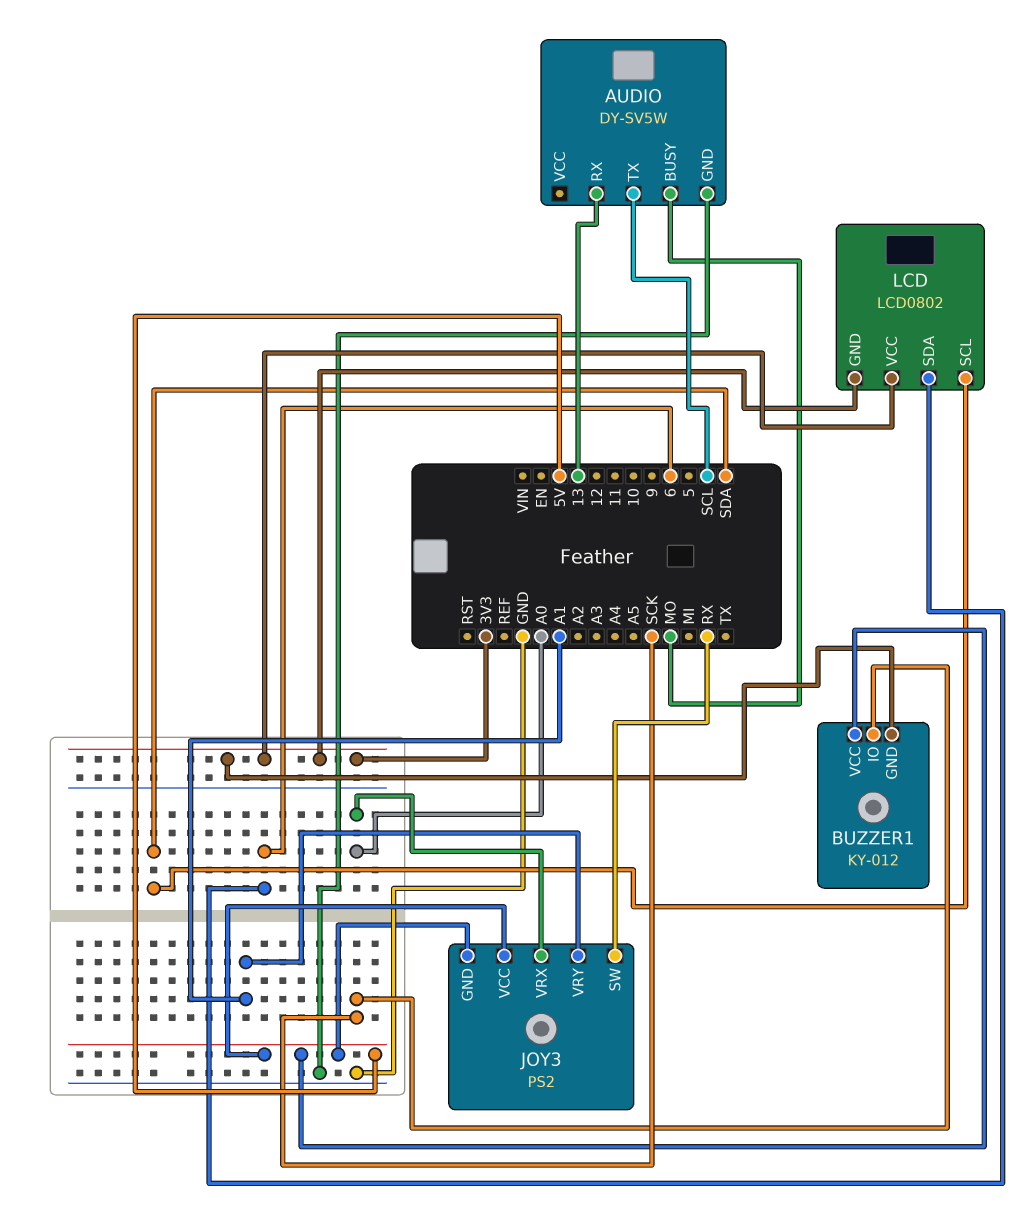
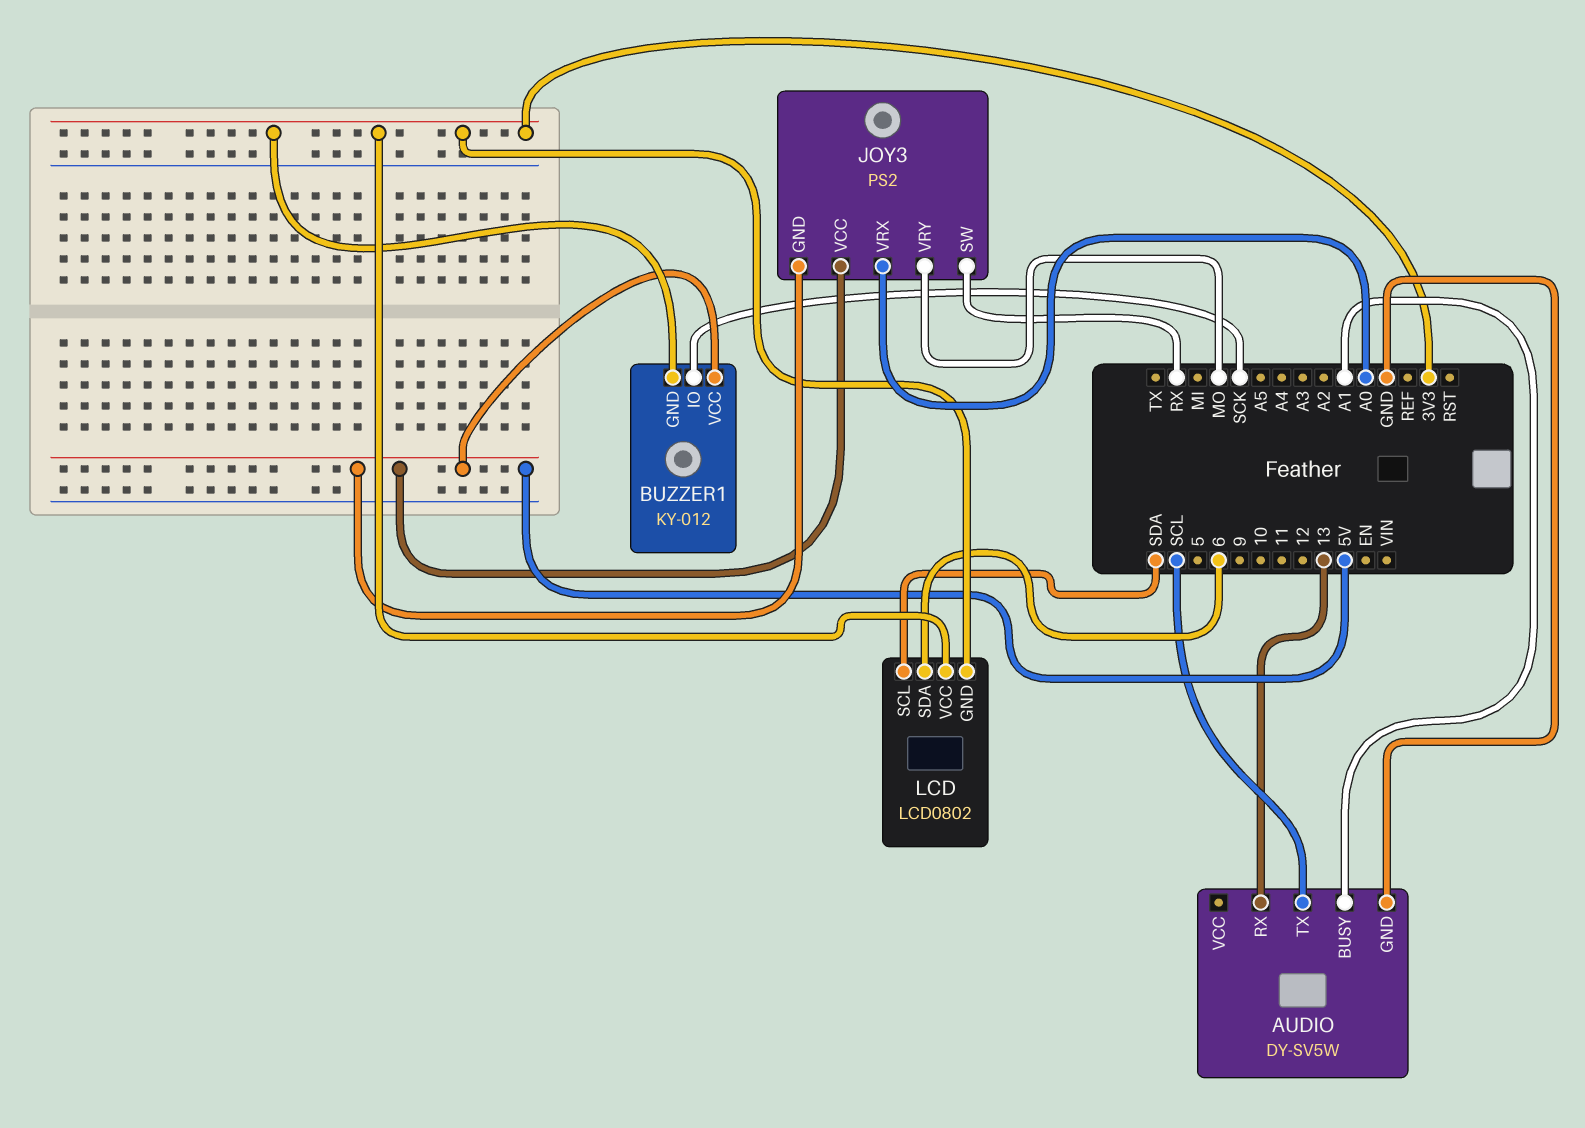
AUDIO pin BUSY: MO -> A1
JOY3 pin VRY: A1 -> MO

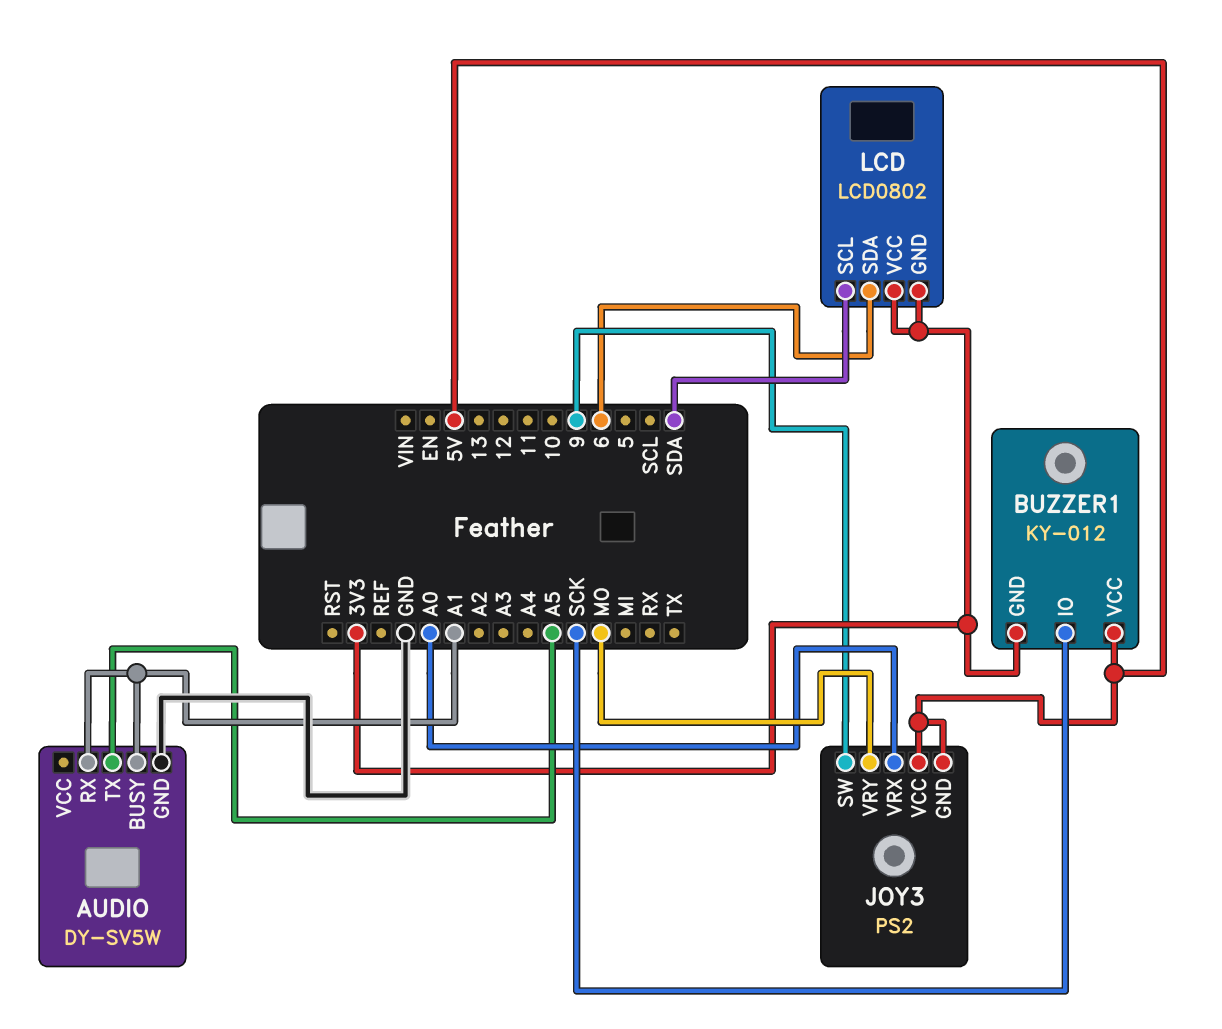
AUDIO pin RX: 13 -> A1
AUDIO pin TX: SCL -> A5
JOY3 pin SW: RX -> 9

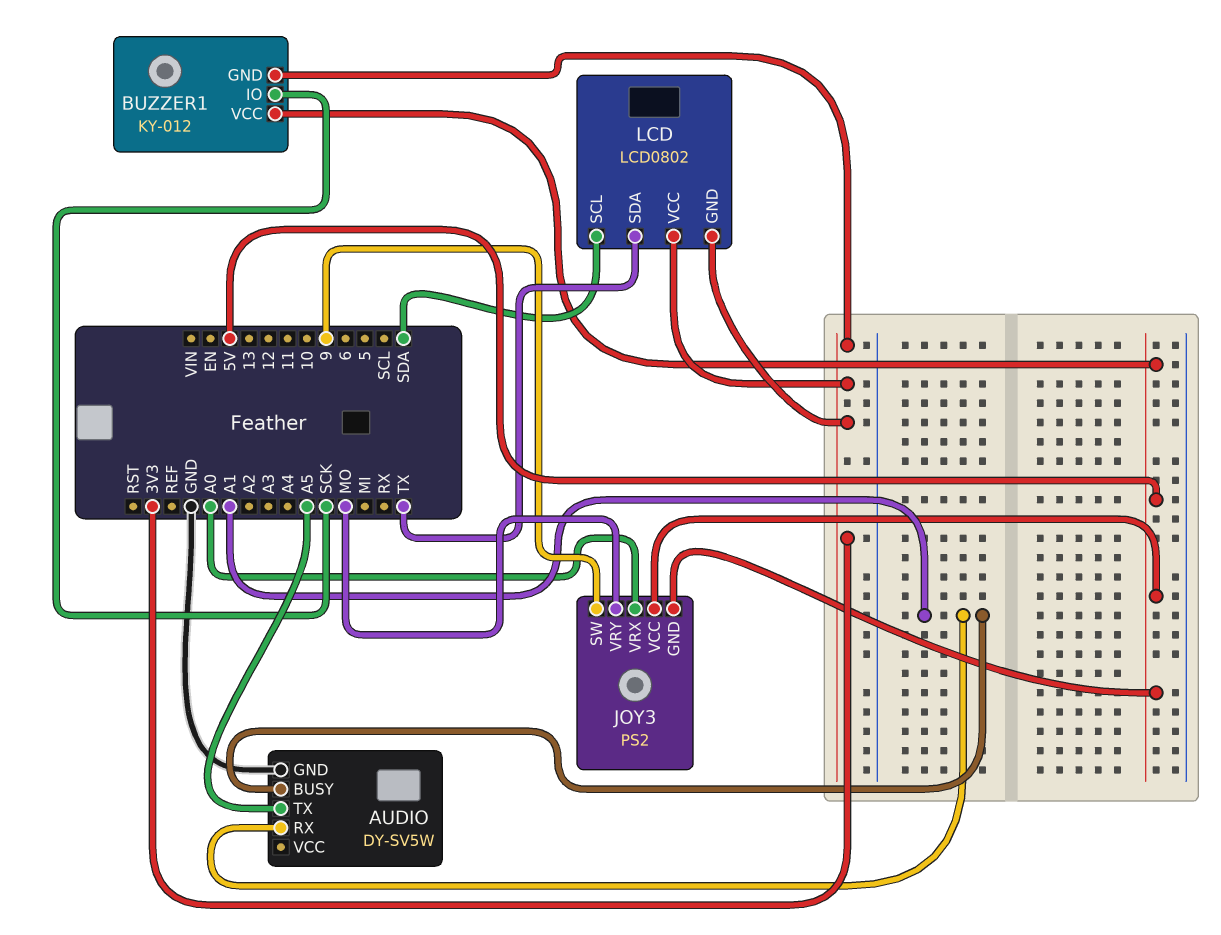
LCD pin SDA: 6 -> TX

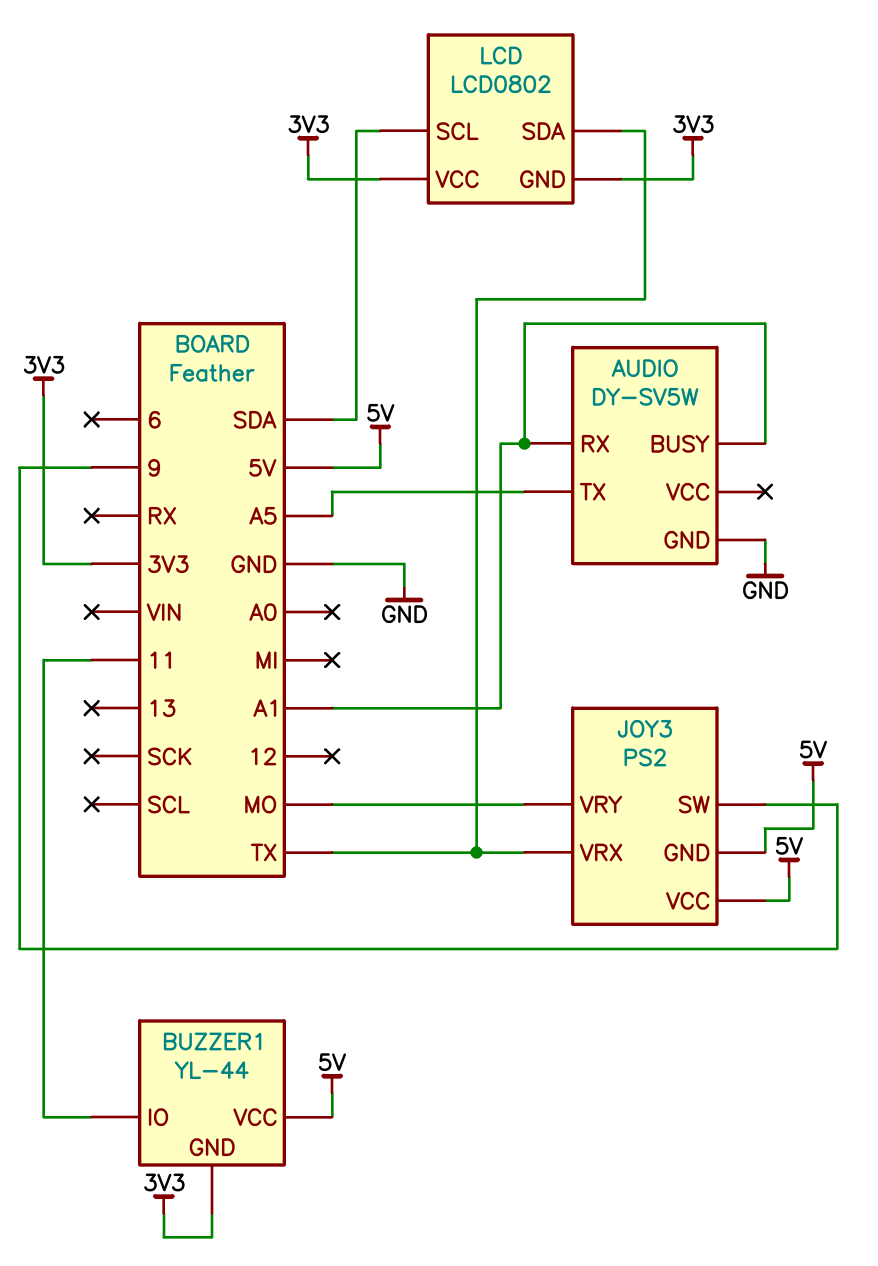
BUZZER1: KY-012 -> YL-44
BUZZER1 pin IO: SCK -> 11
JOY3 pin VRX: A0 -> TX

